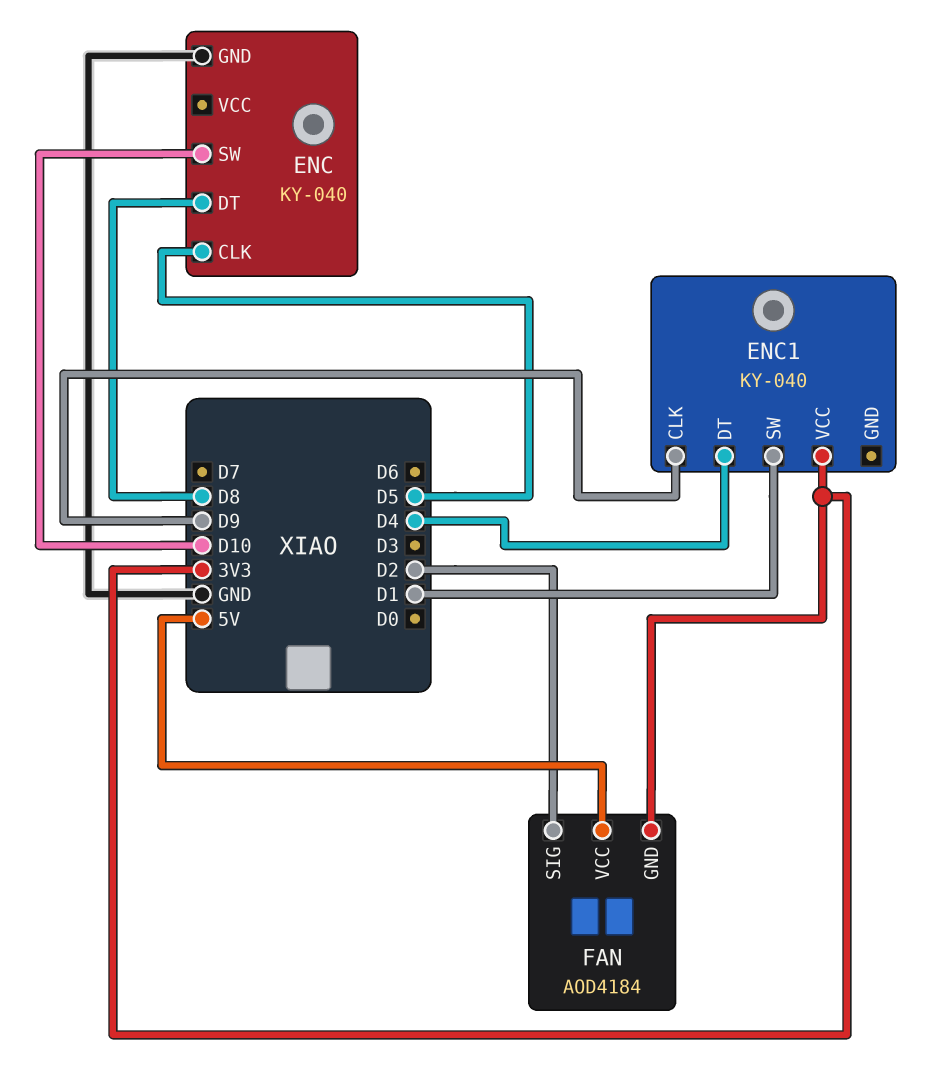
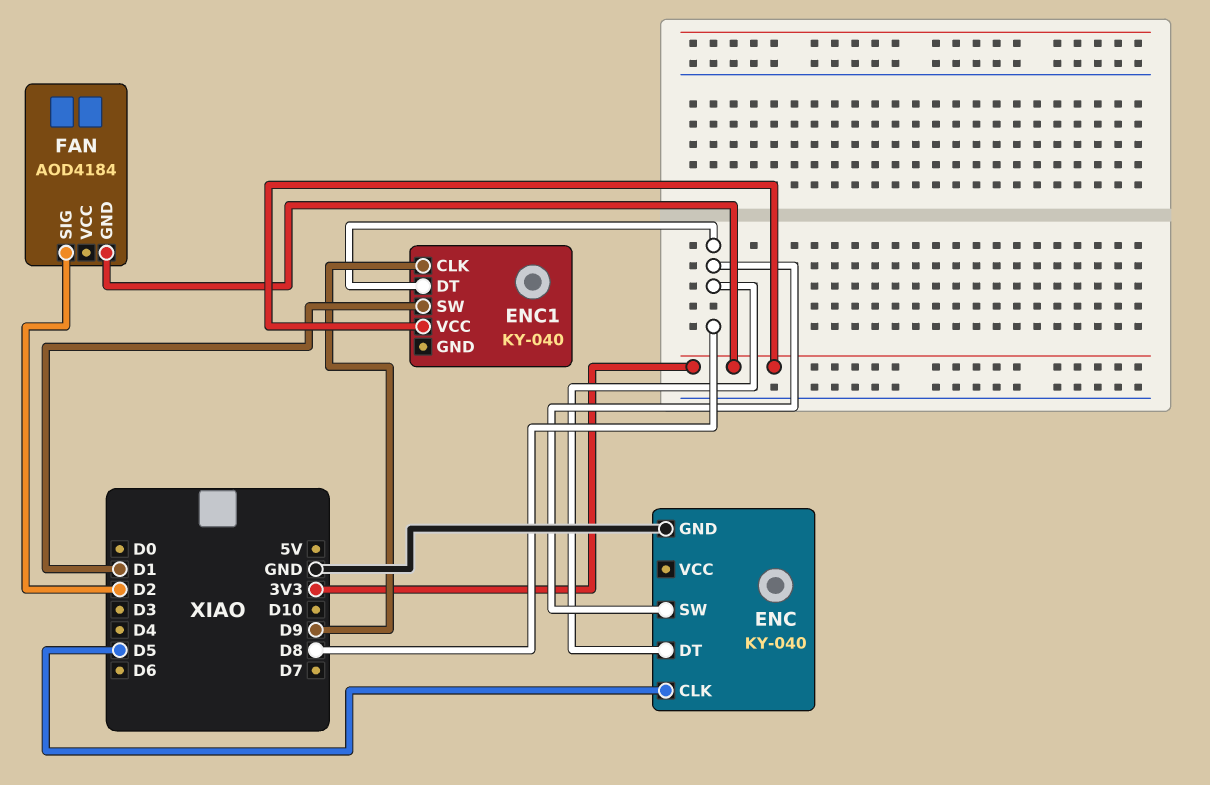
ENC pin SW: D10 -> D8
ENC1 pin DT: D4 -> D8
FAN pin VCC: 5V -> none

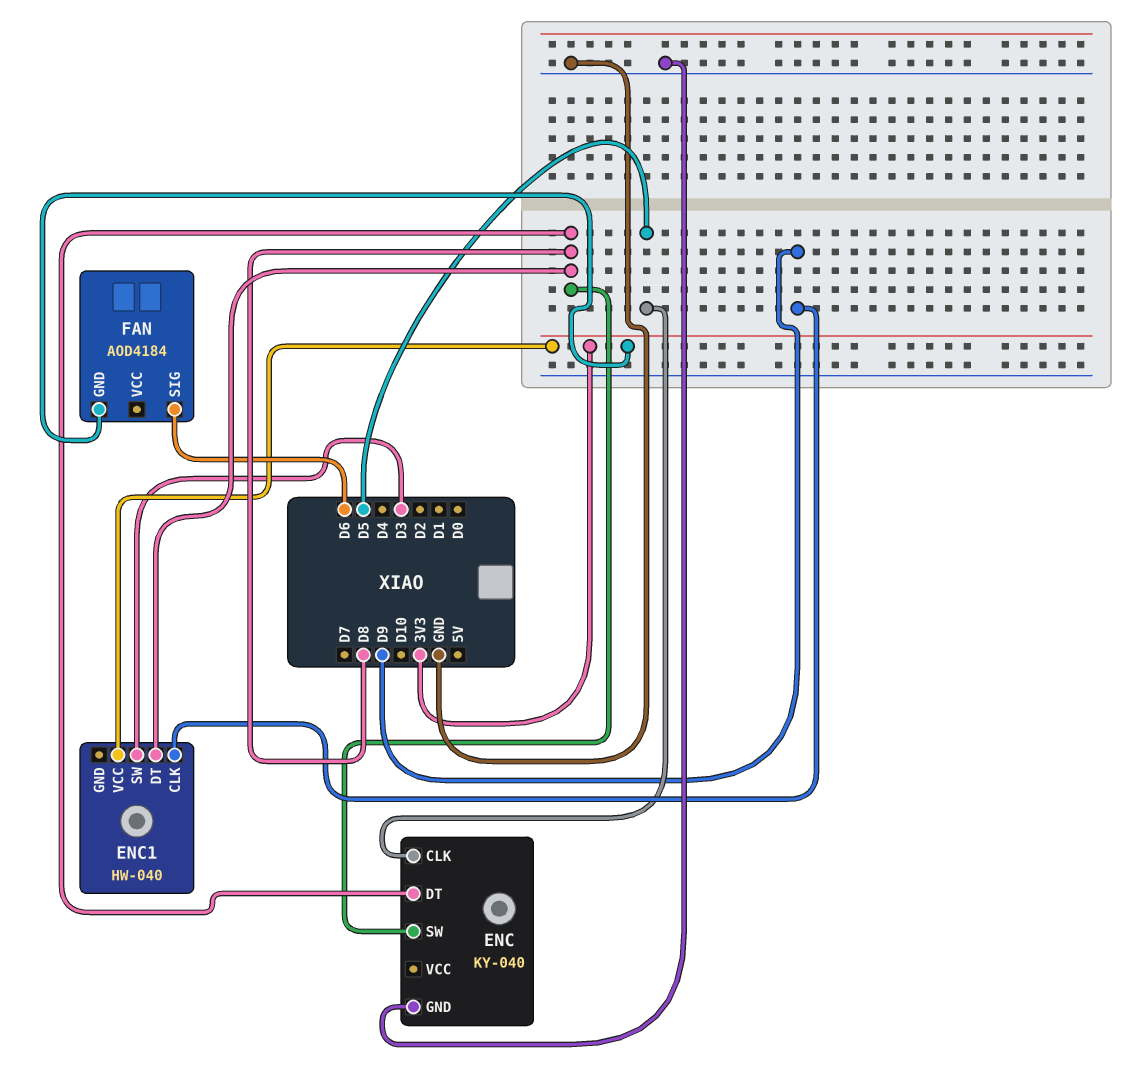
ENC1: KY-040 -> HW-040
ENC1 pin SW: D1 -> D3
FAN pin SIG: D2 -> D6

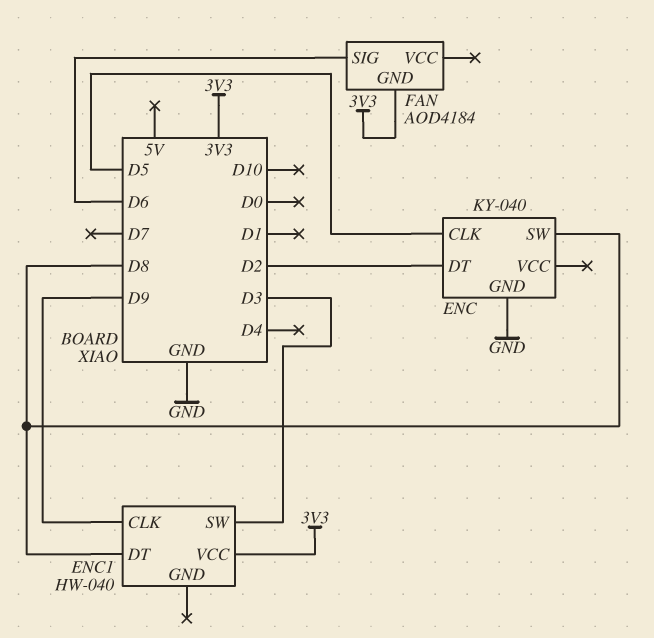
ENC pin DT: D8 -> D2

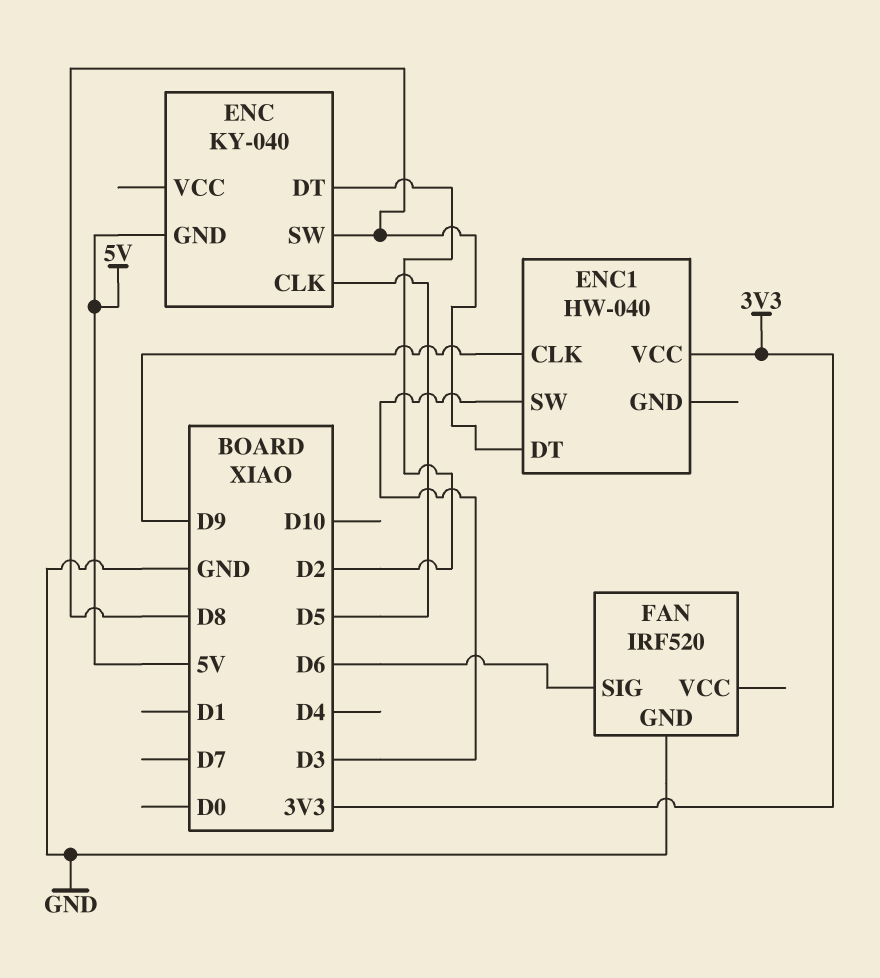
ENC pin GND: GND -> 5V
FAN: AOD4184 -> IRF520
FAN pin GND: 3V3 -> GND

